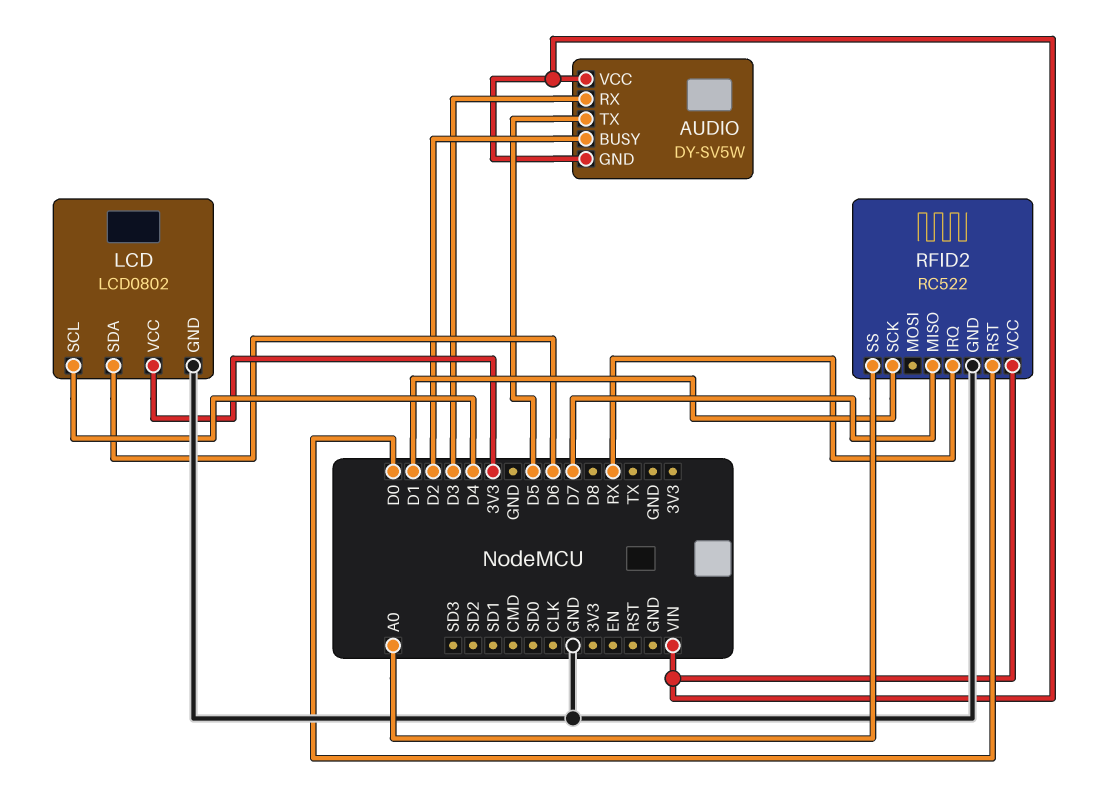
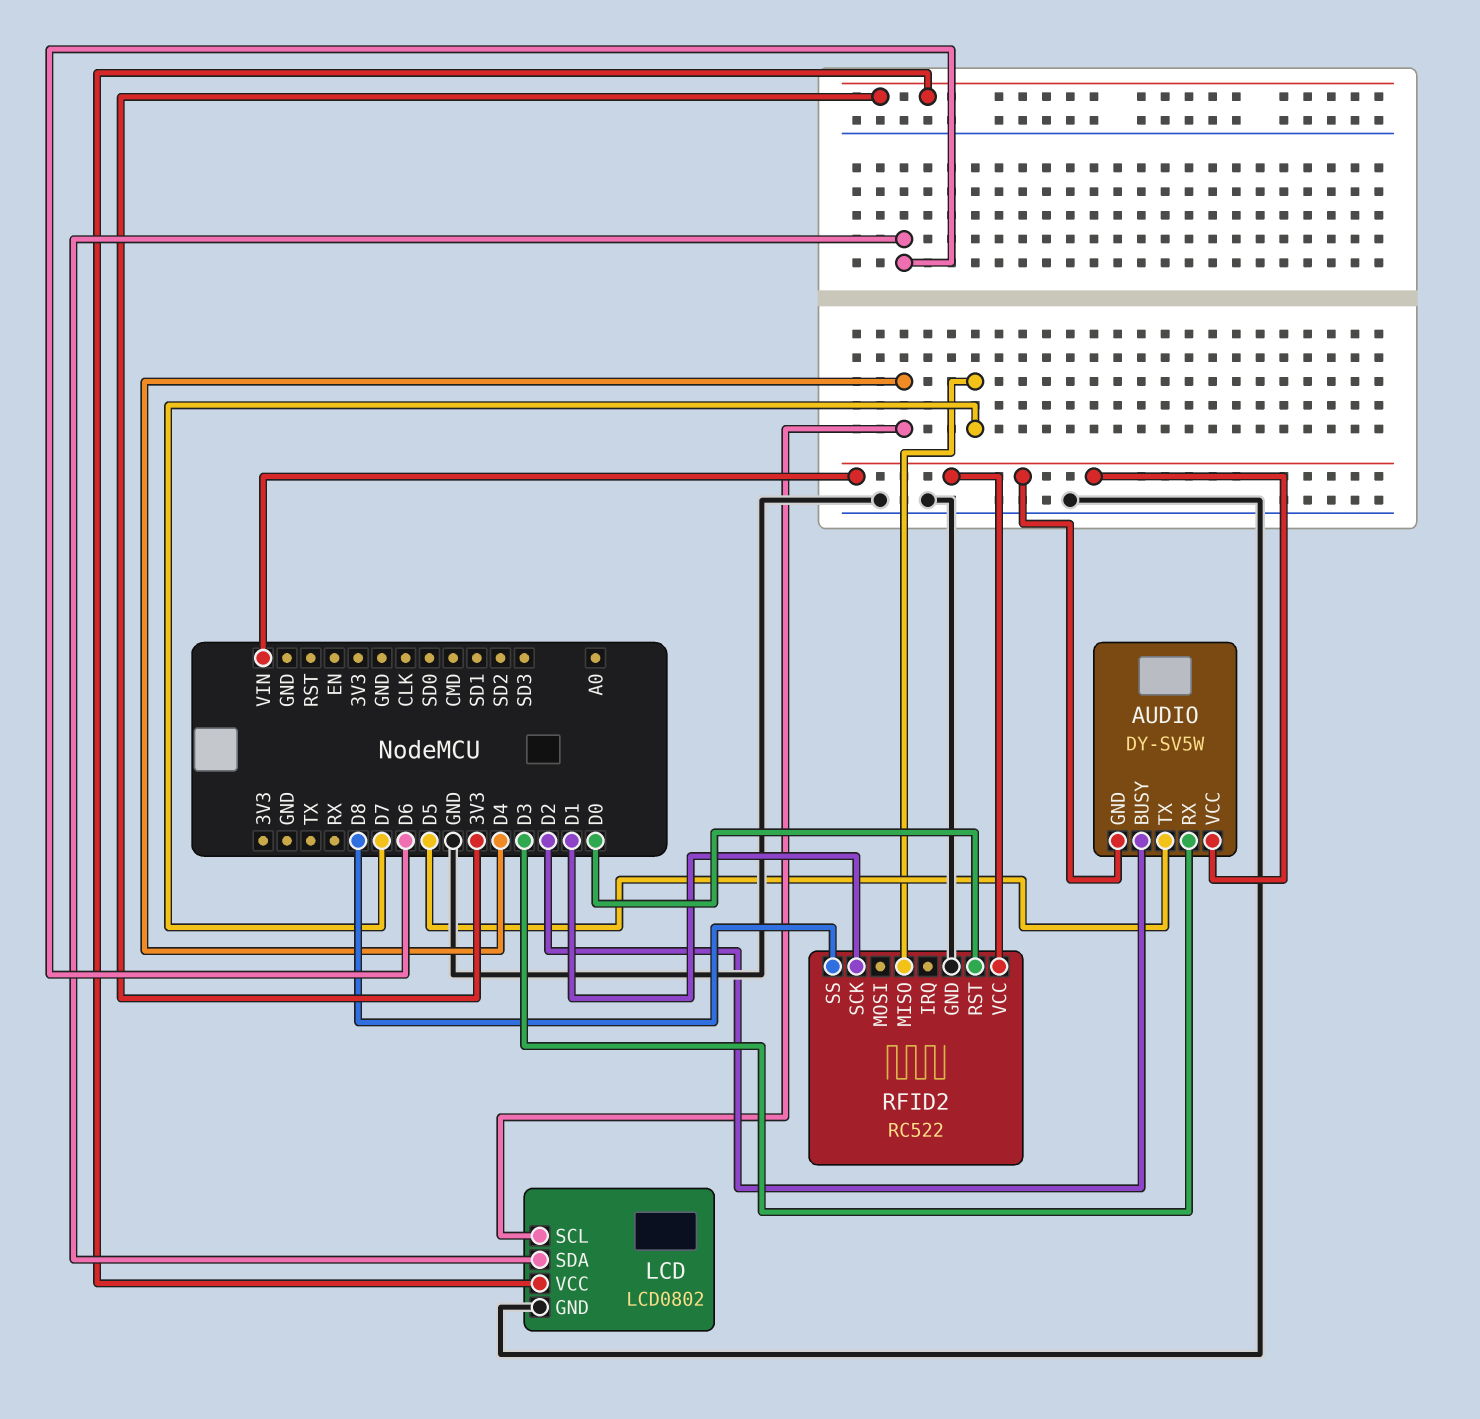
RFID2 pin IRQ: RX -> none
RFID2 pin SS: A0 -> D8

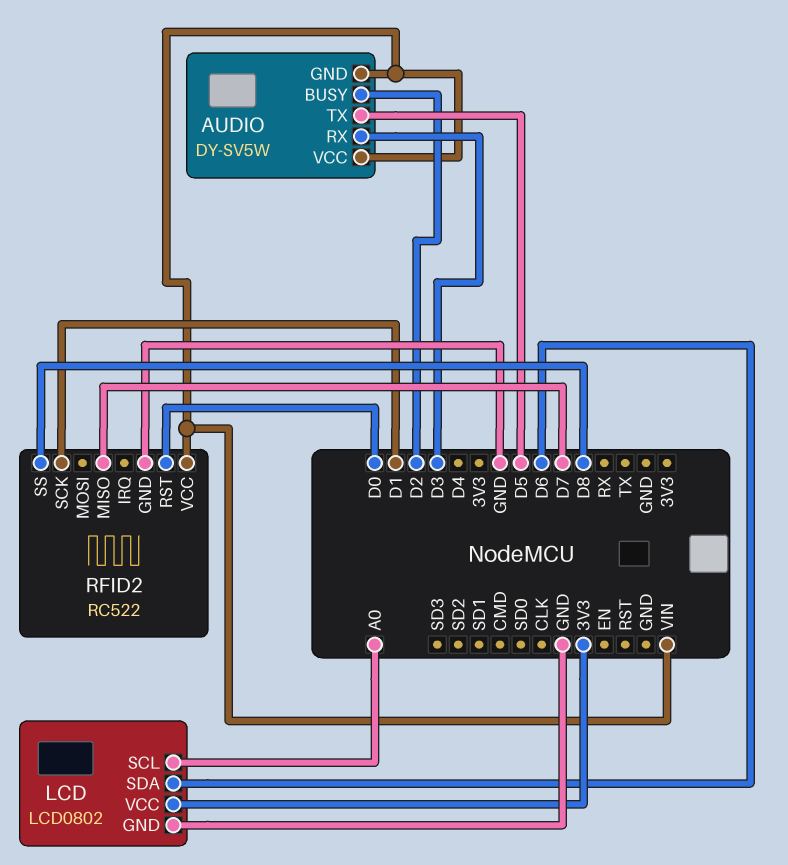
LCD pin SCL: D4 -> A0

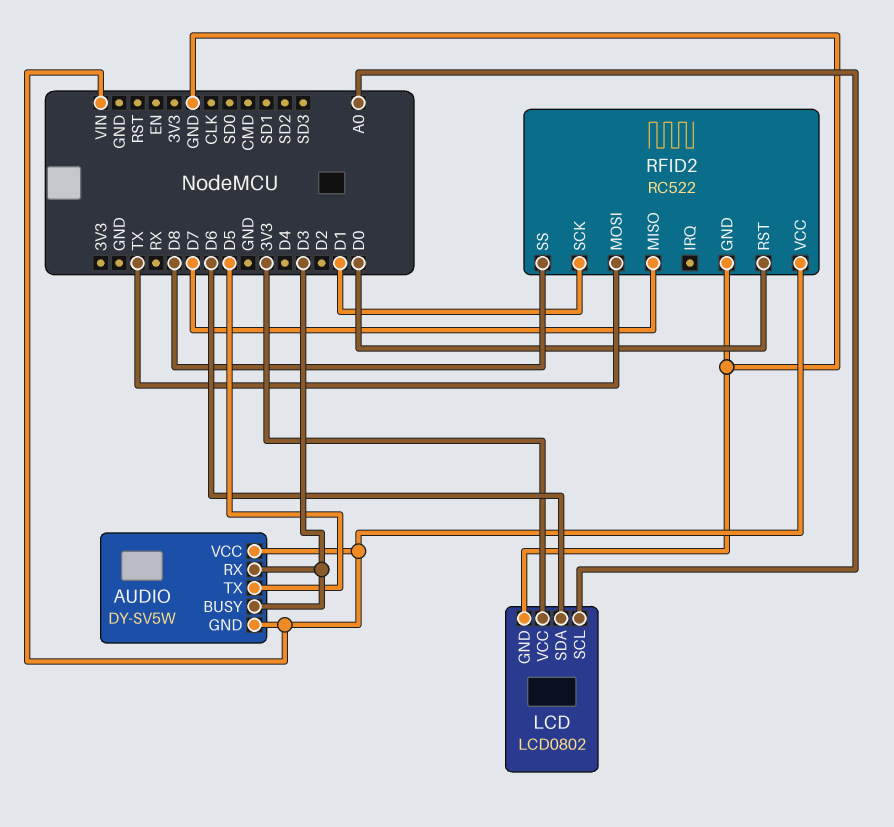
AUDIO pin BUSY: D2 -> D3
RFID2 pin MOSI: none -> TX

